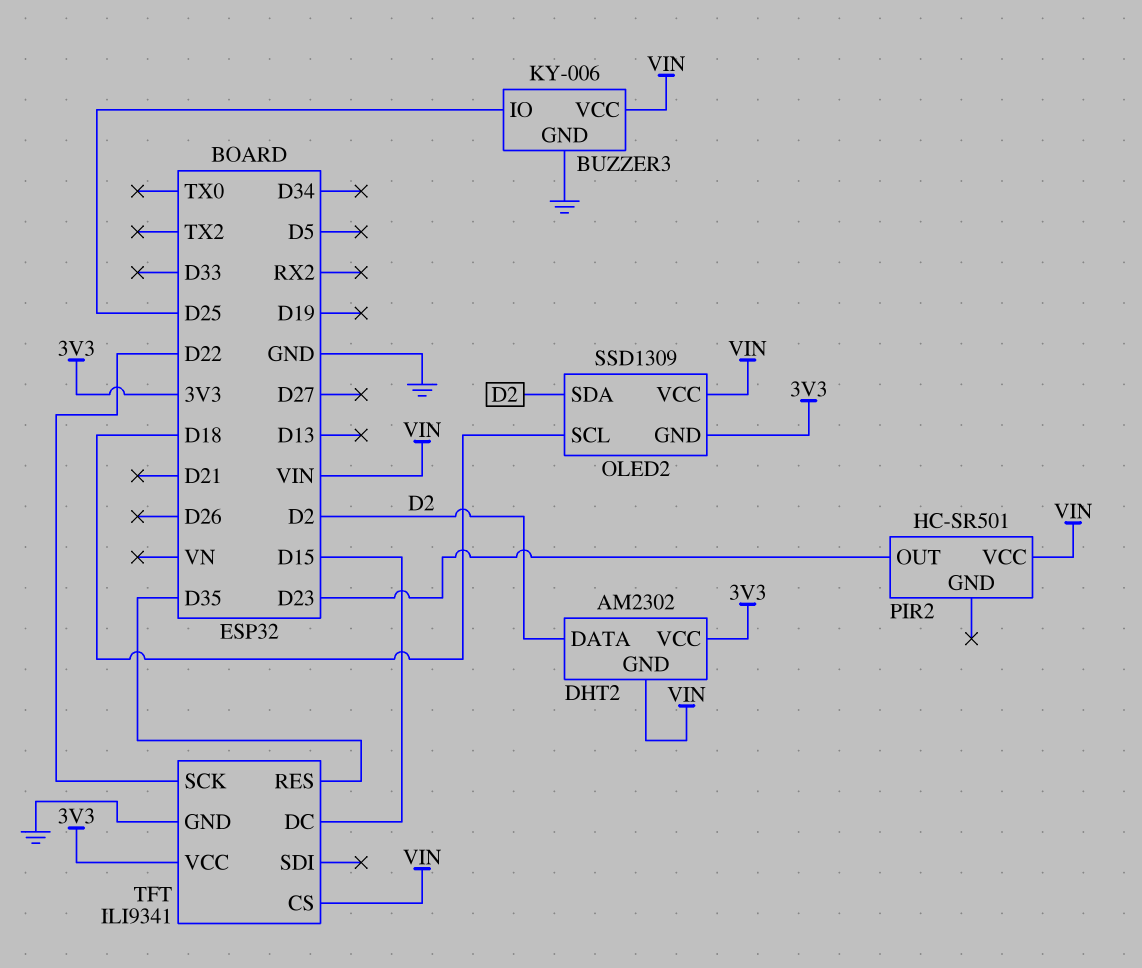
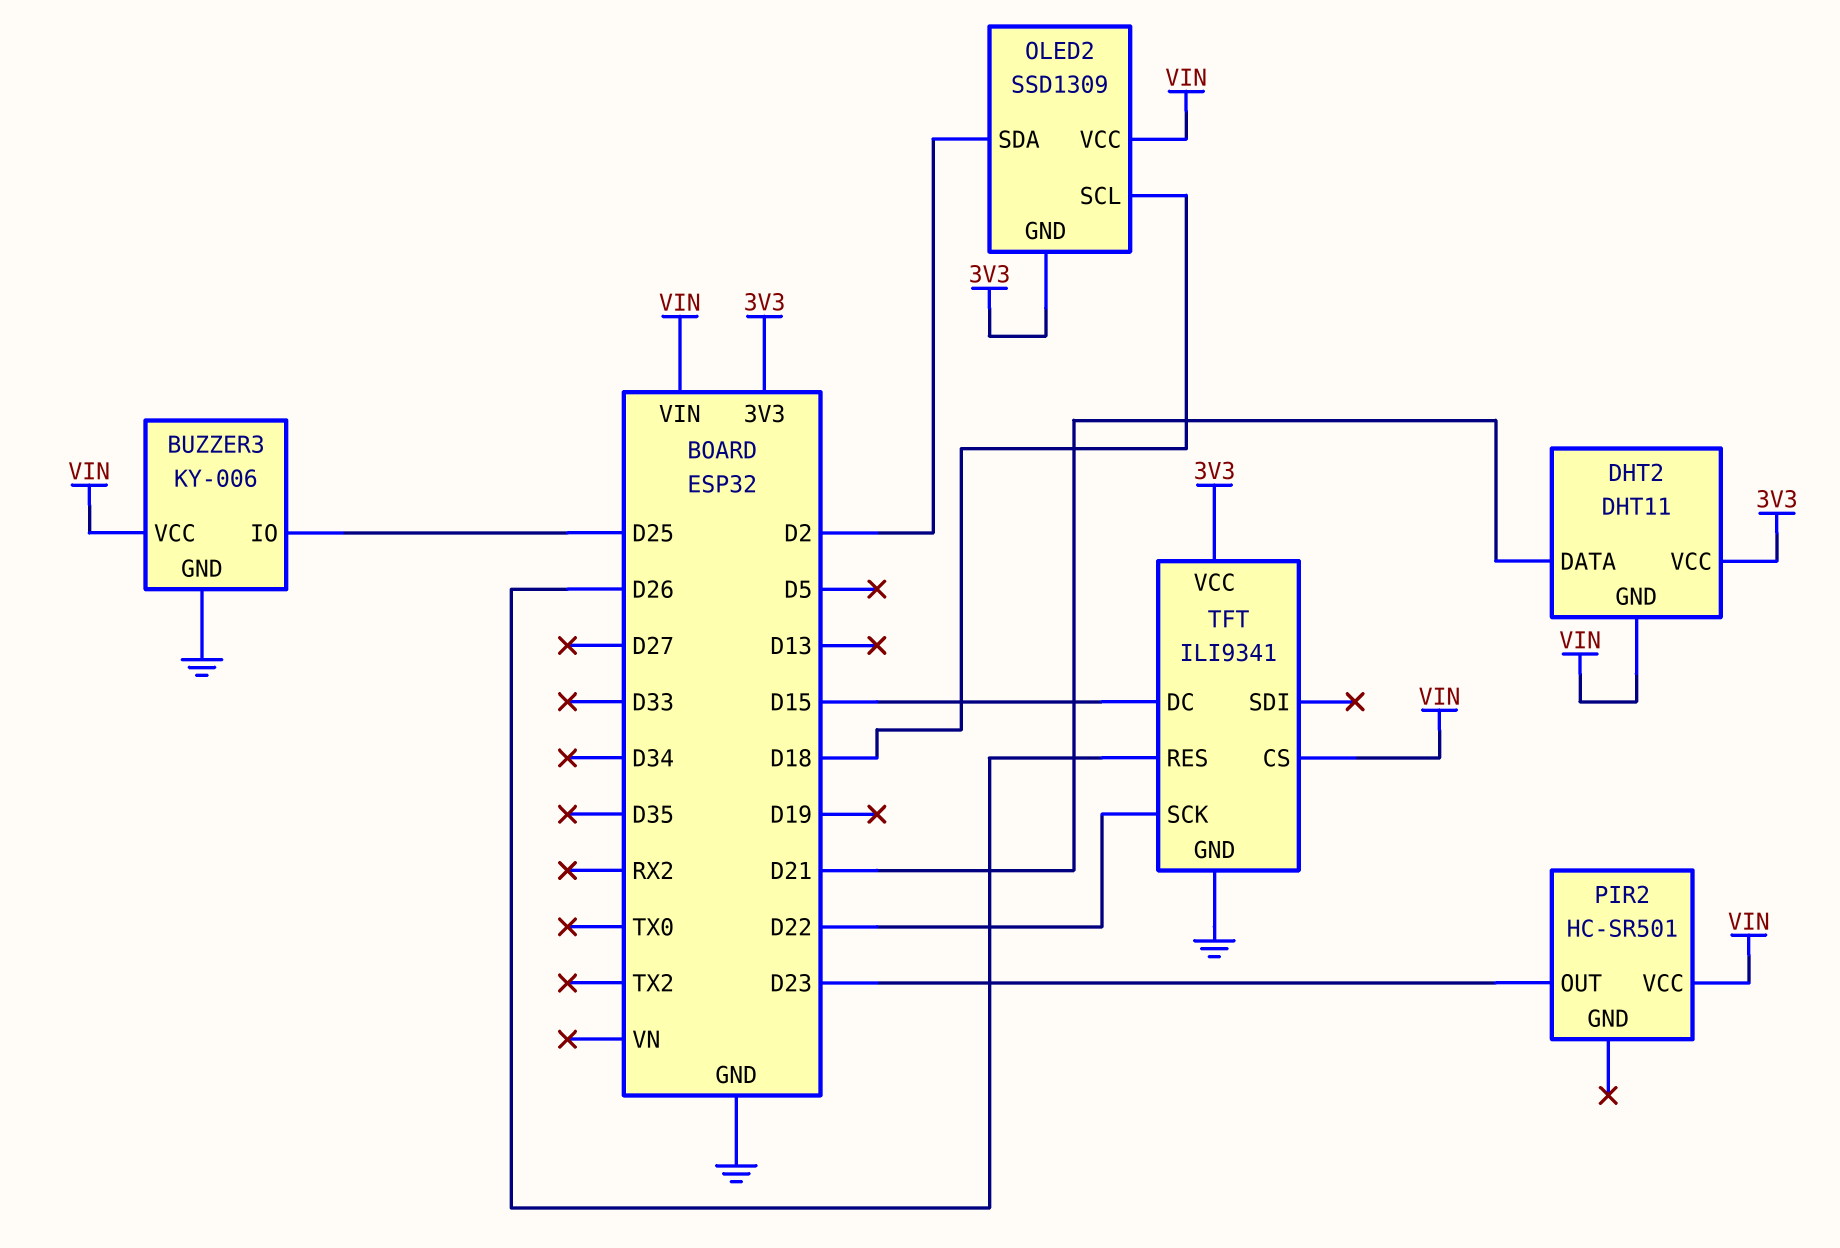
DHT2: AM2302 -> DHT11
DHT2 pin DATA: D2 -> D21
TFT pin RES: D35 -> D26

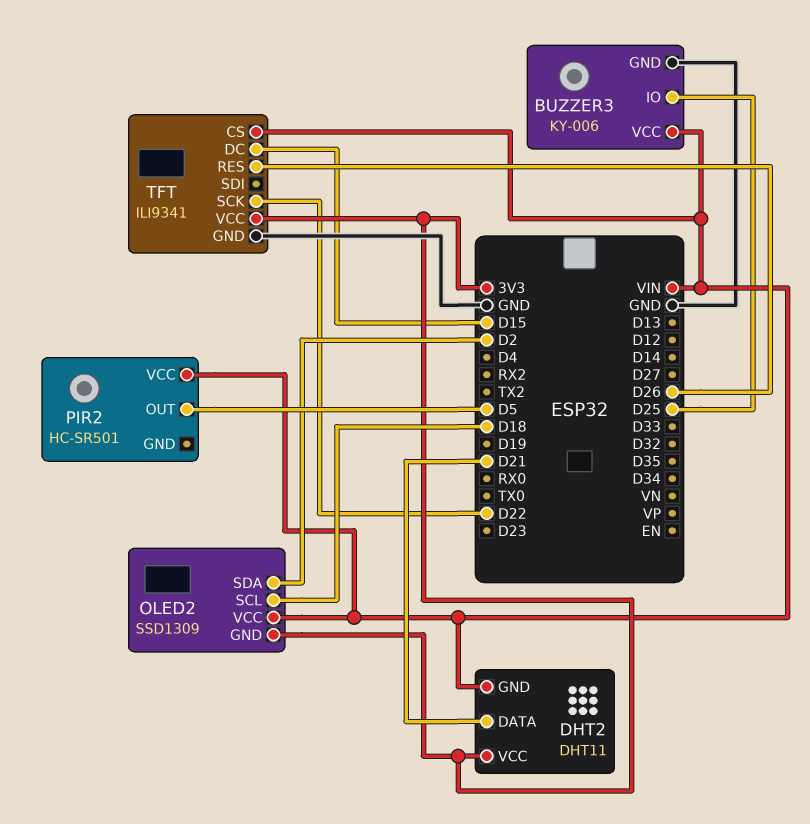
PIR2 pin OUT: D23 -> D5

